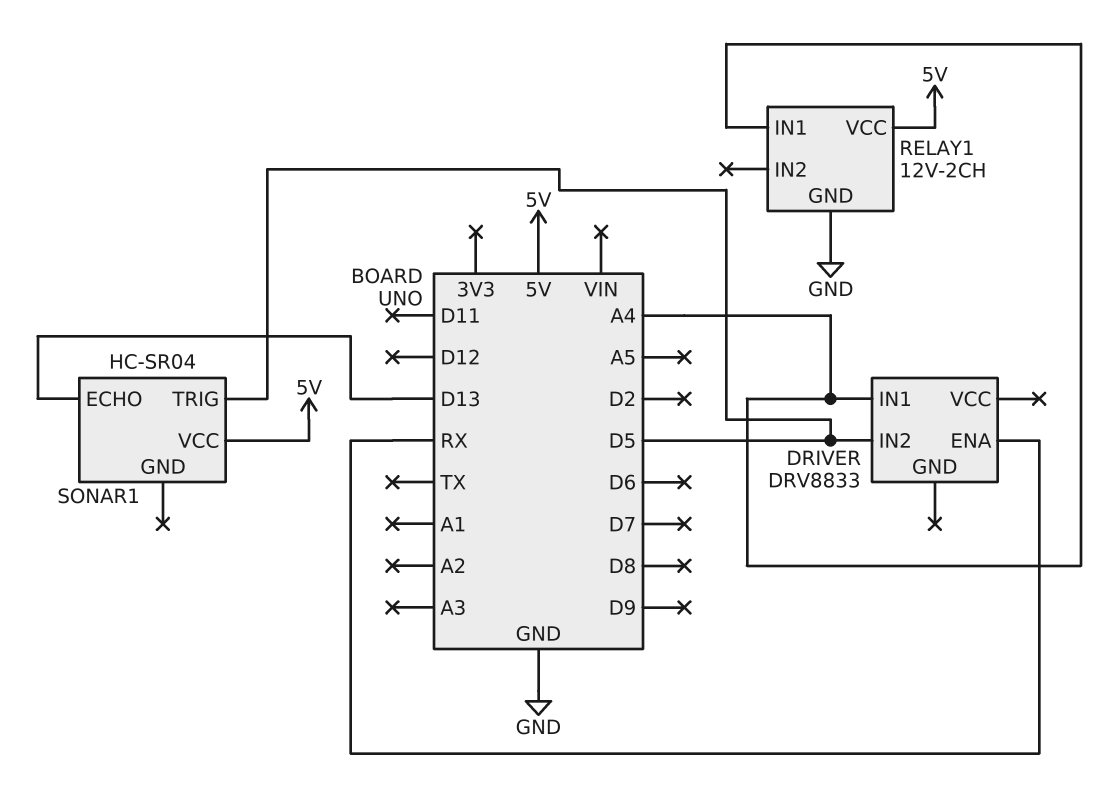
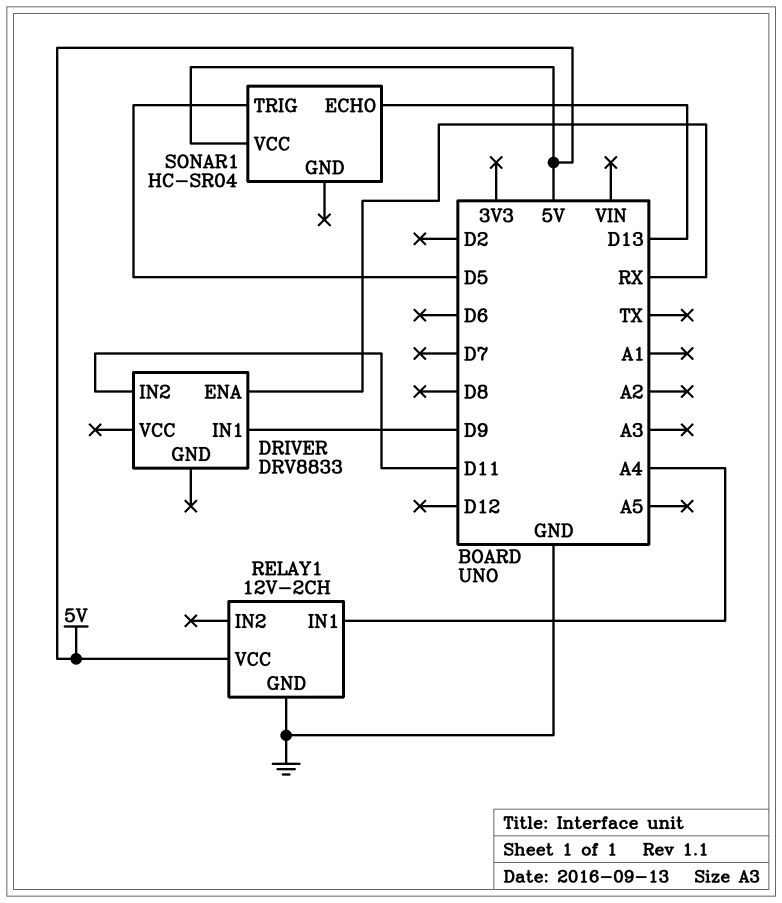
DRIVER pin IN1: A4 -> D9
DRIVER pin IN2: D5 -> D11

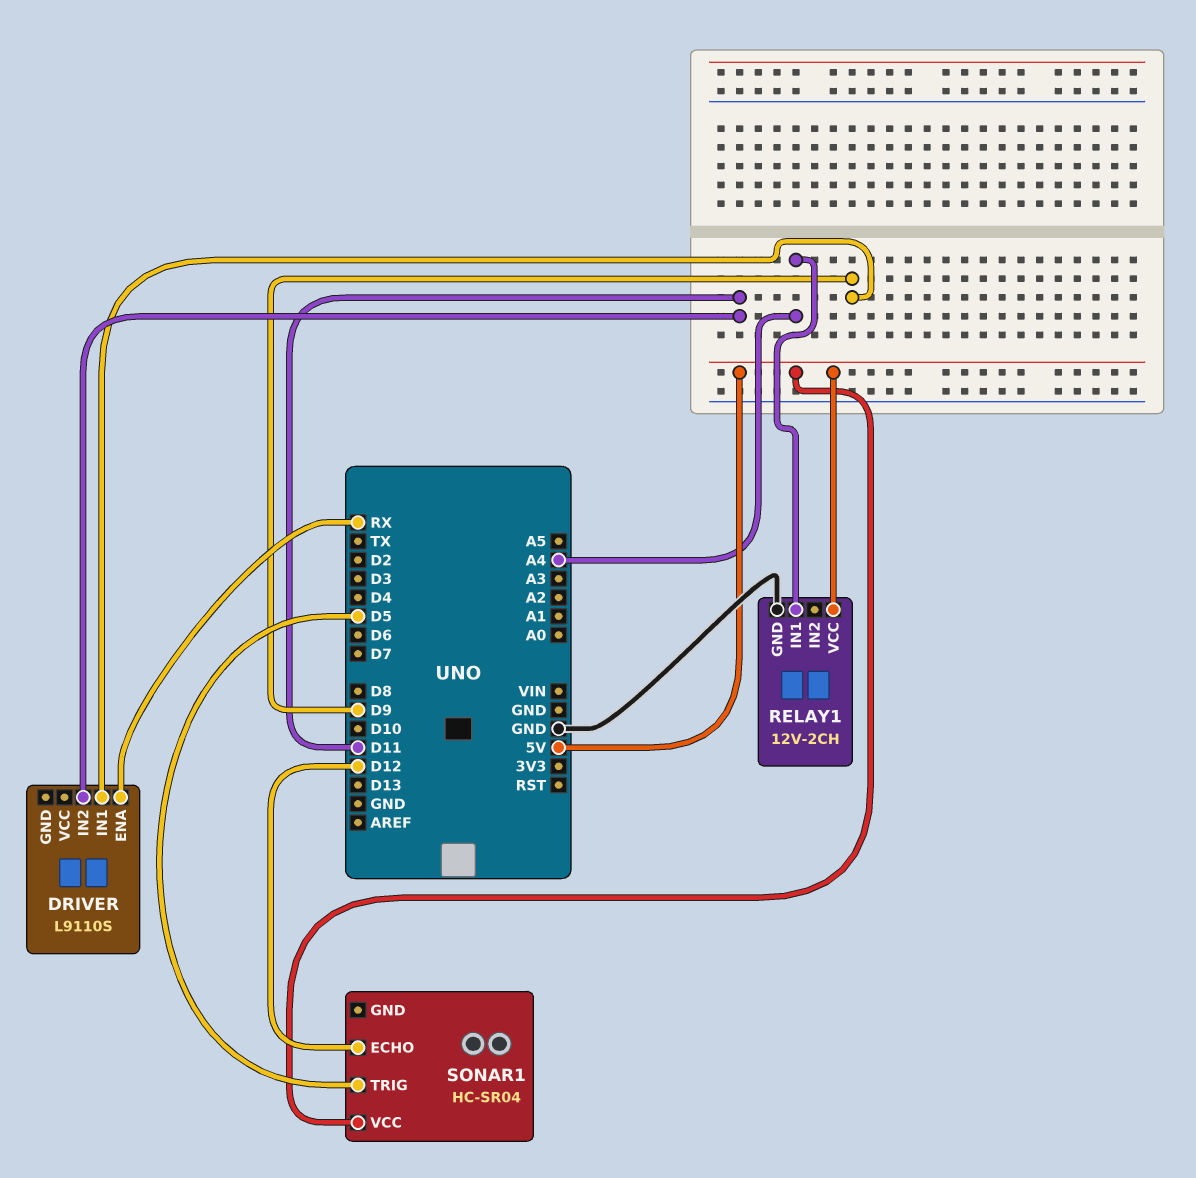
DRIVER: DRV8833 -> L9110S
SONAR1 pin ECHO: D13 -> D12

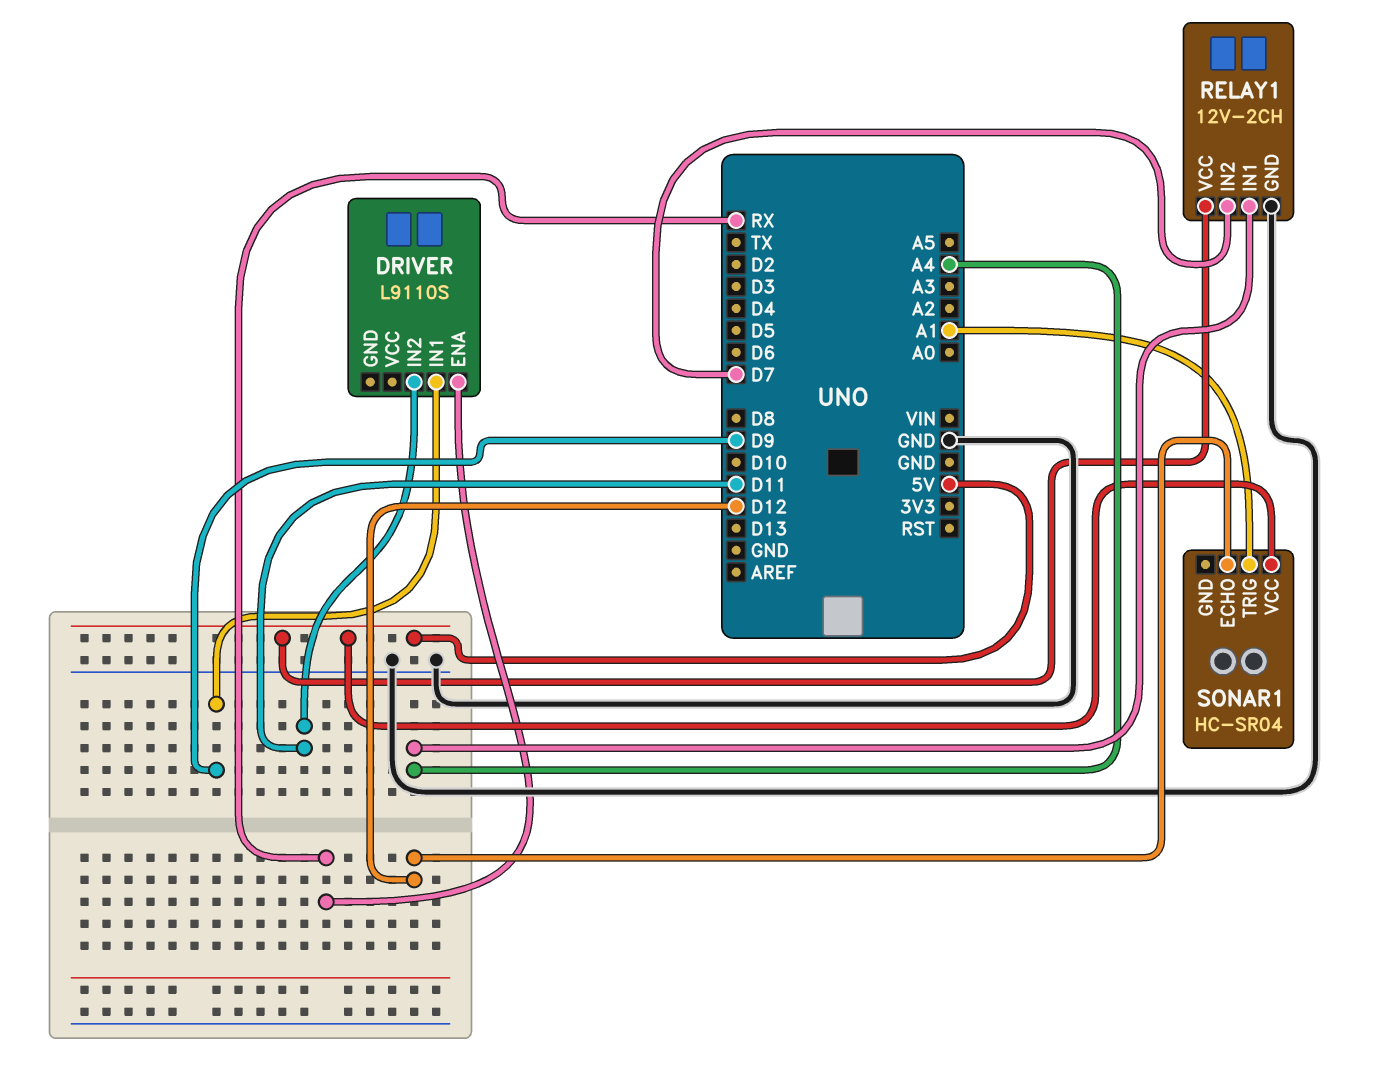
RELAY1 pin IN2: none -> D7
SONAR1 pin TRIG: D5 -> A1

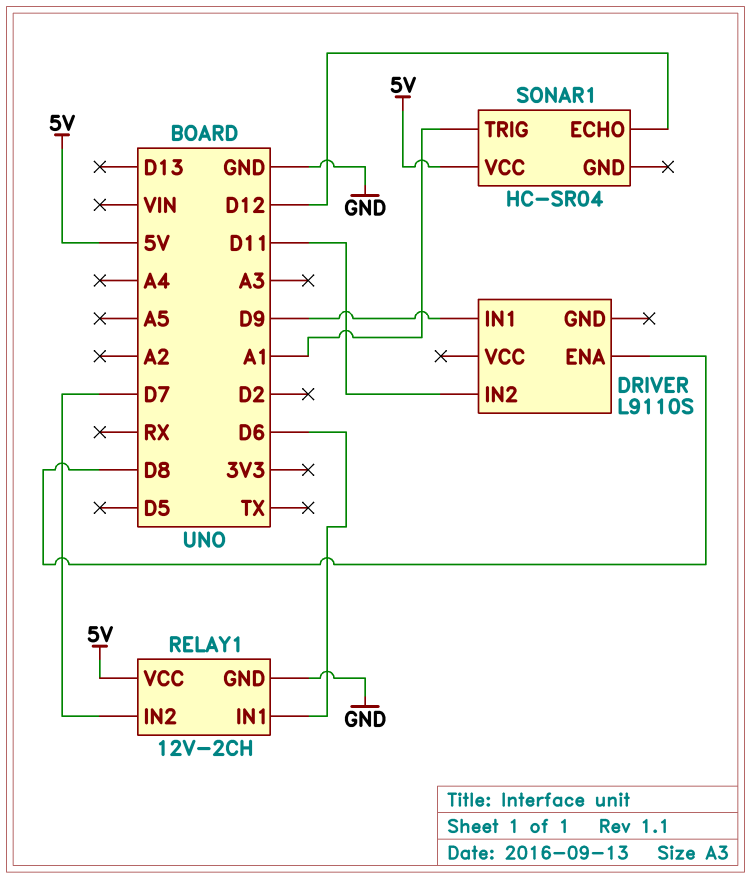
DRIVER pin ENA: RX -> D8
RELAY1 pin IN1: A4 -> D6

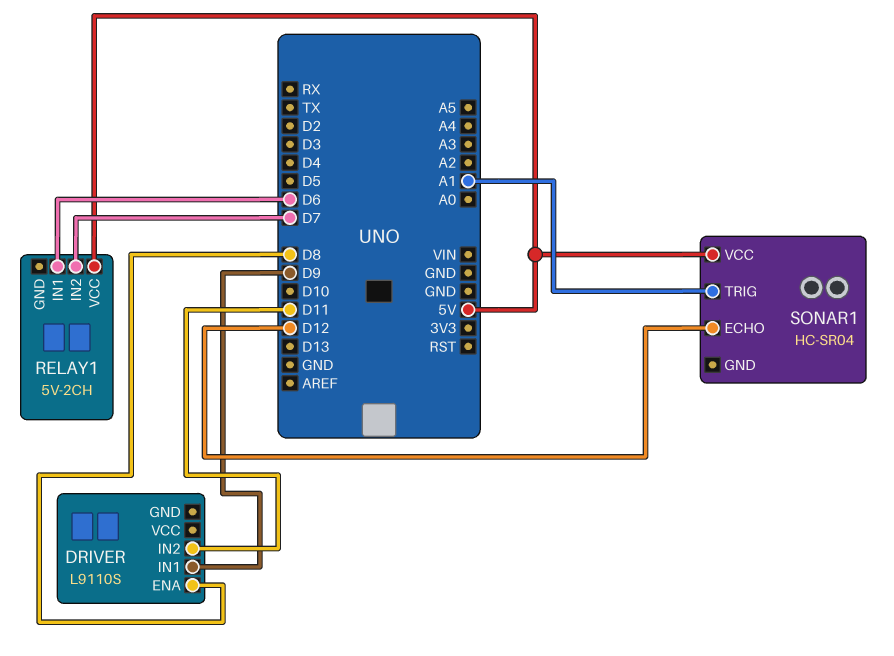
RELAY1: 12V-2CH -> 5V-2CH
RELAY1 pin GND: GND -> none

